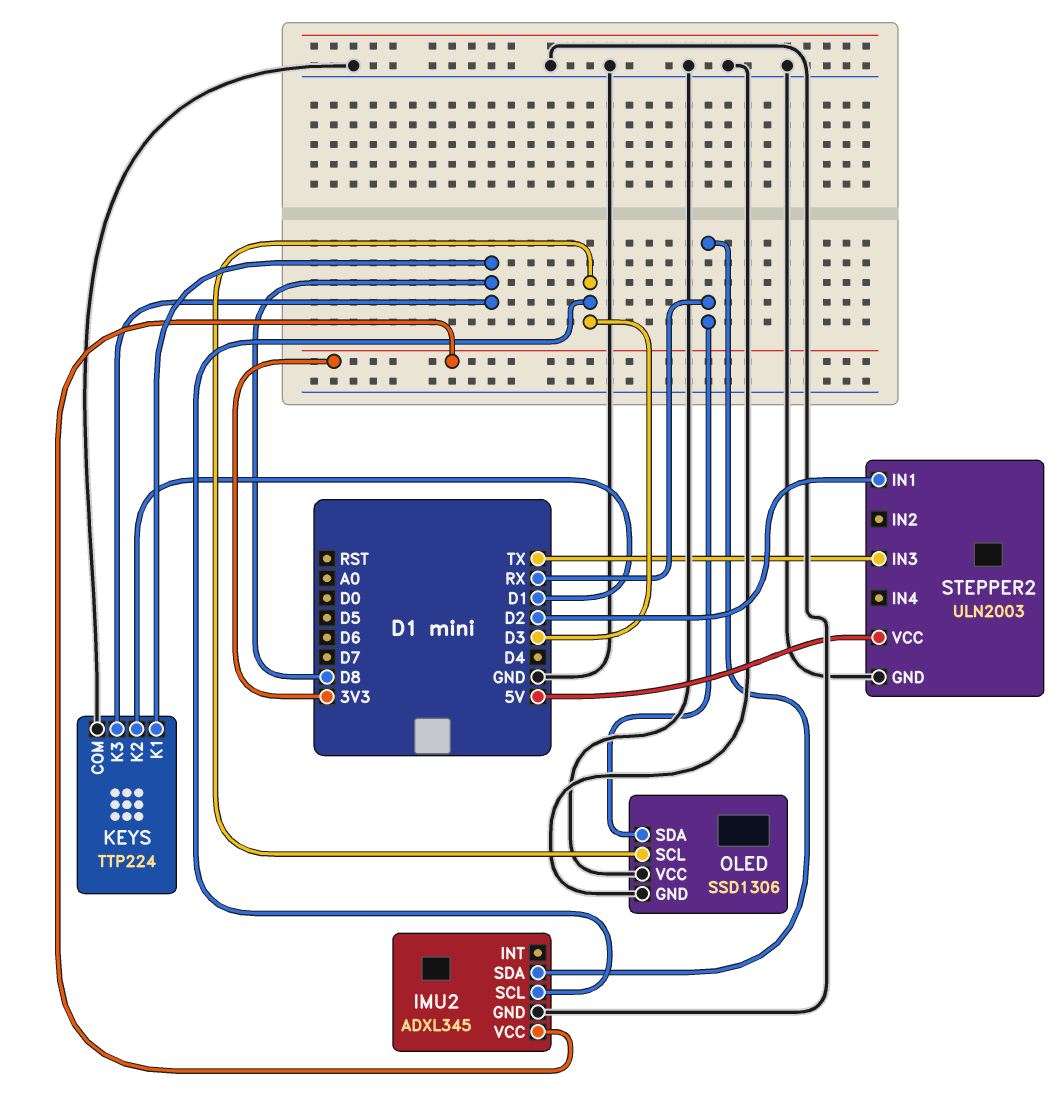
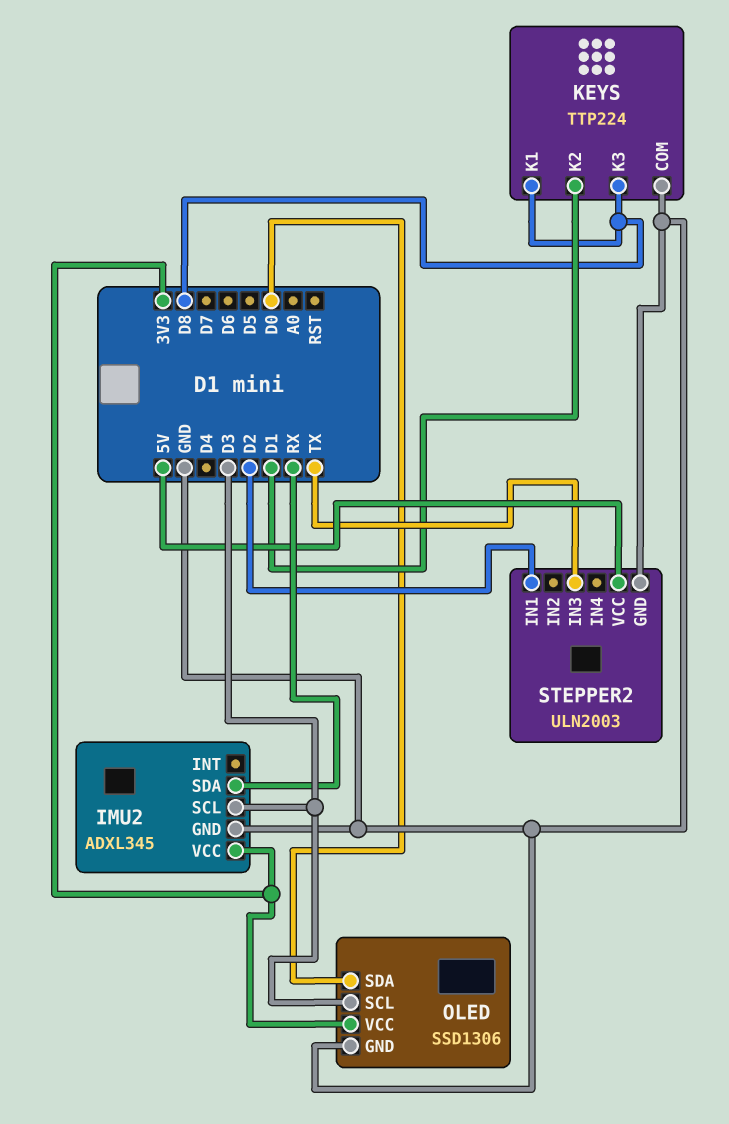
OLED pin SDA: RX -> D0
OLED pin VCC: GND -> 3V3

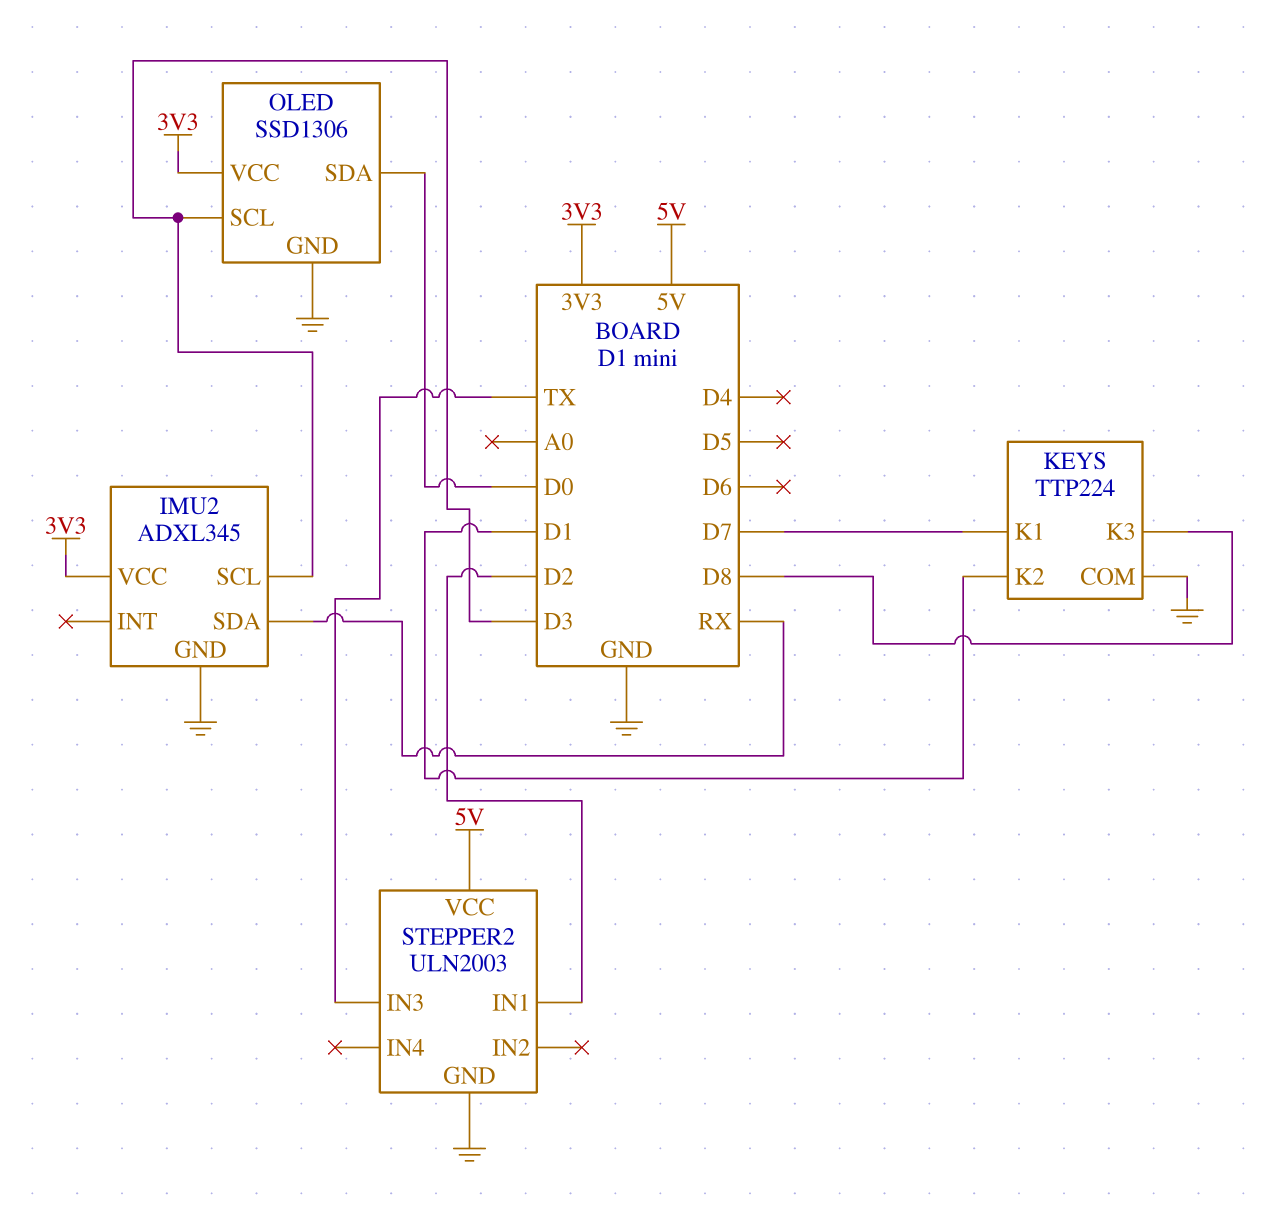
KEYS pin K1: D8 -> D7

